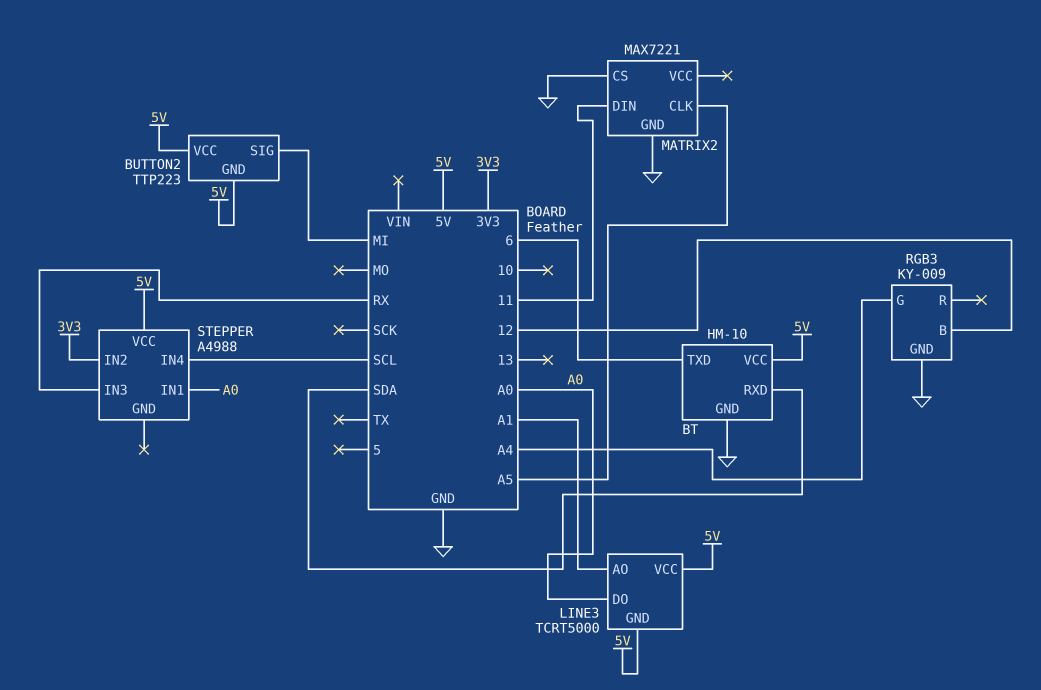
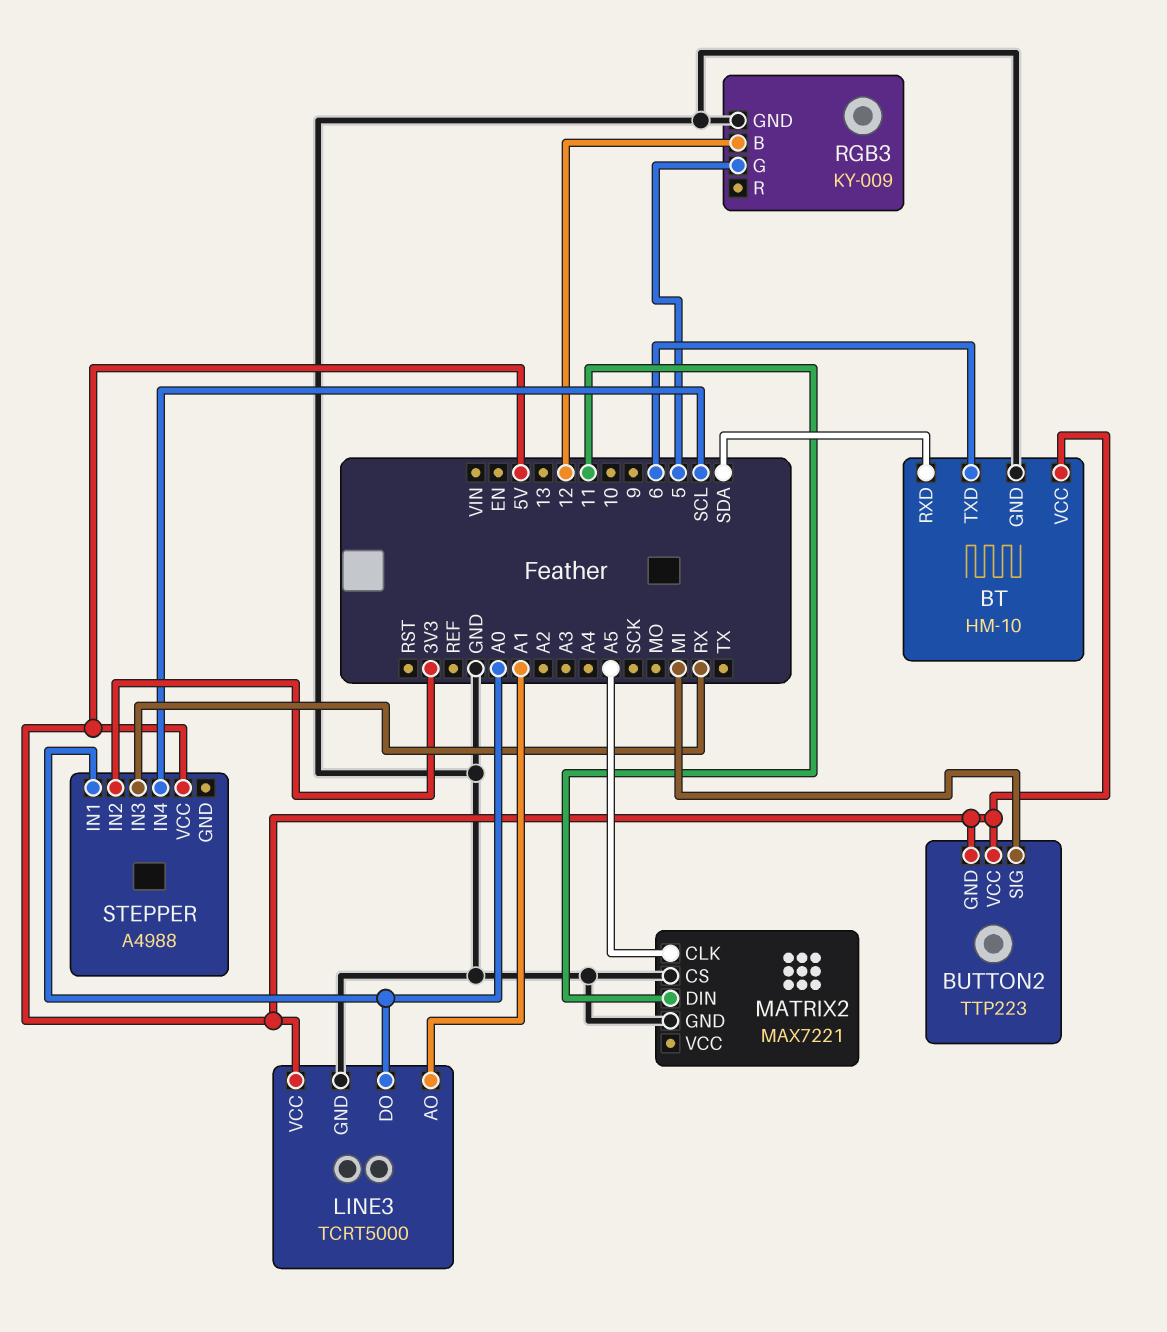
LINE3 pin GND: 5V -> GND
RGB3 pin G: A4 -> 5

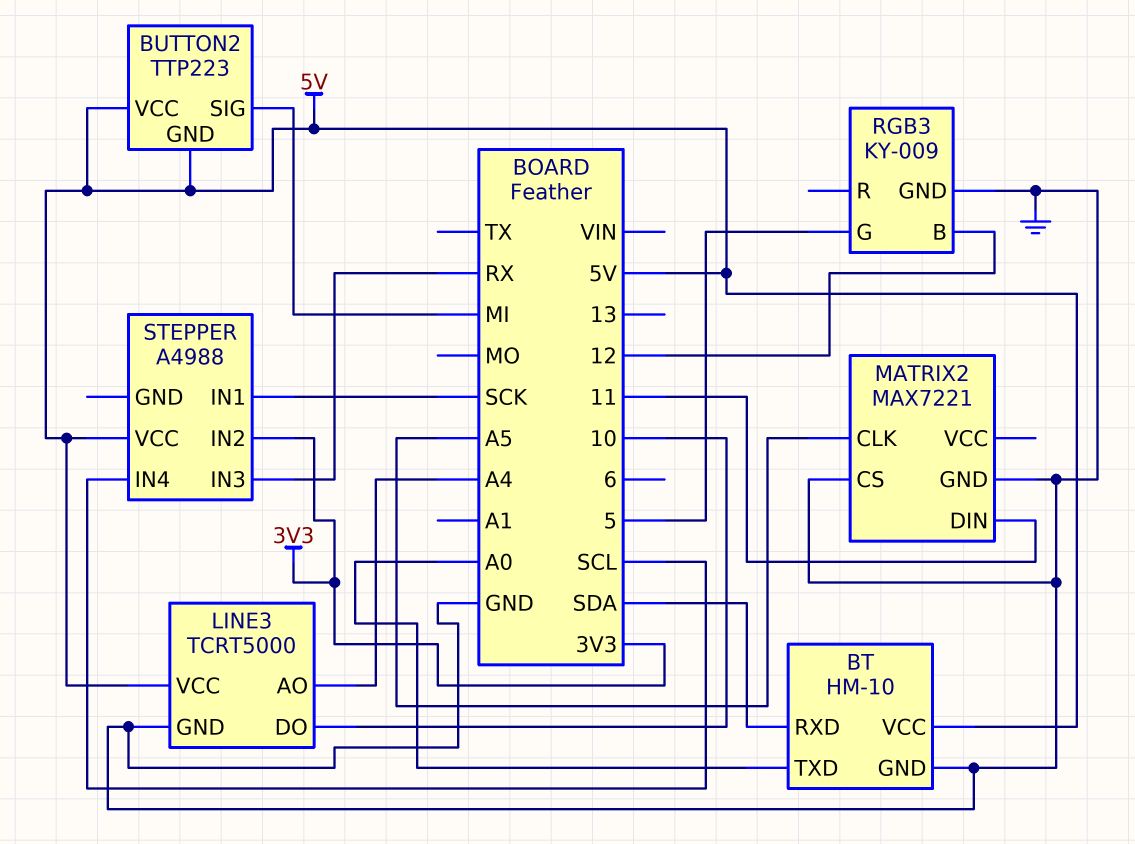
BT pin TXD: 6 -> A0
LINE3 pin AO: A1 -> A4
LINE3 pin DO: A0 -> 10
STEPPER pin IN1: A0 -> SCK

